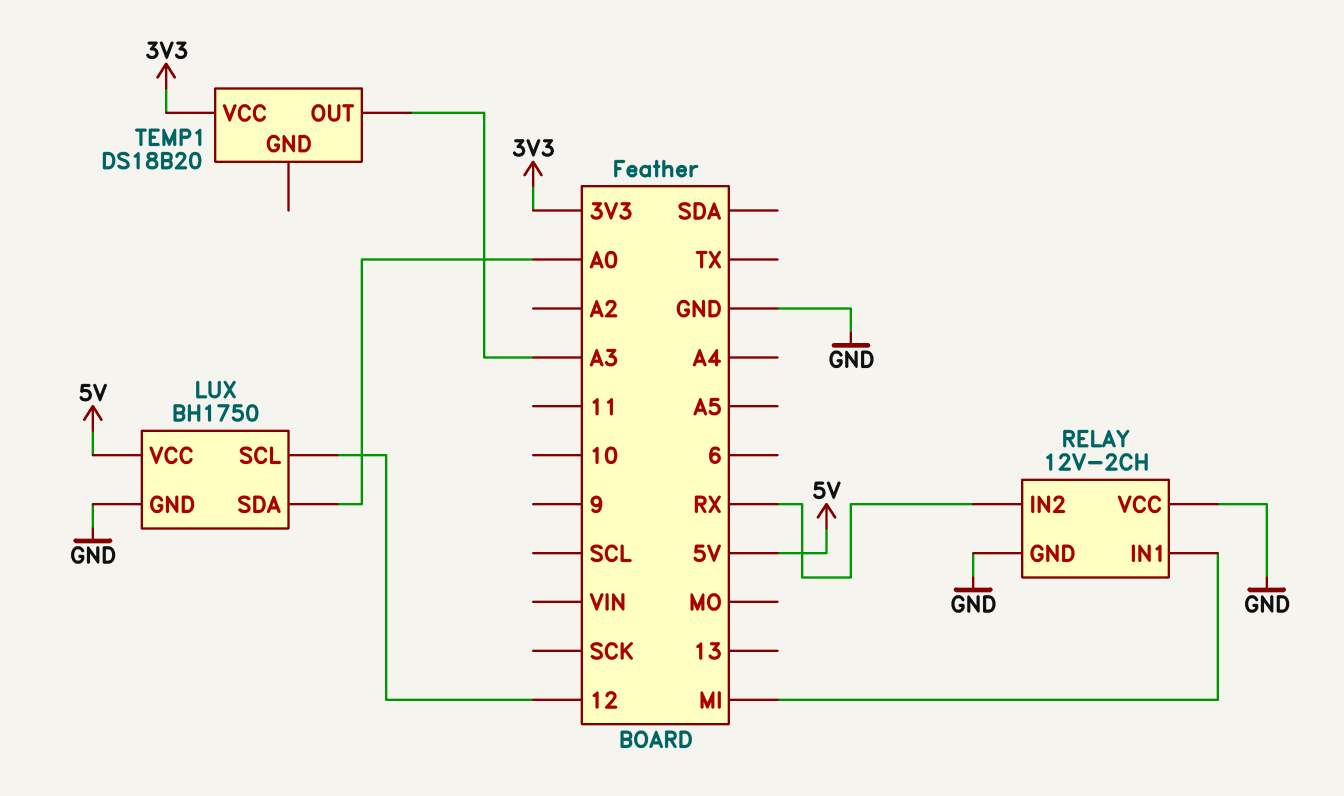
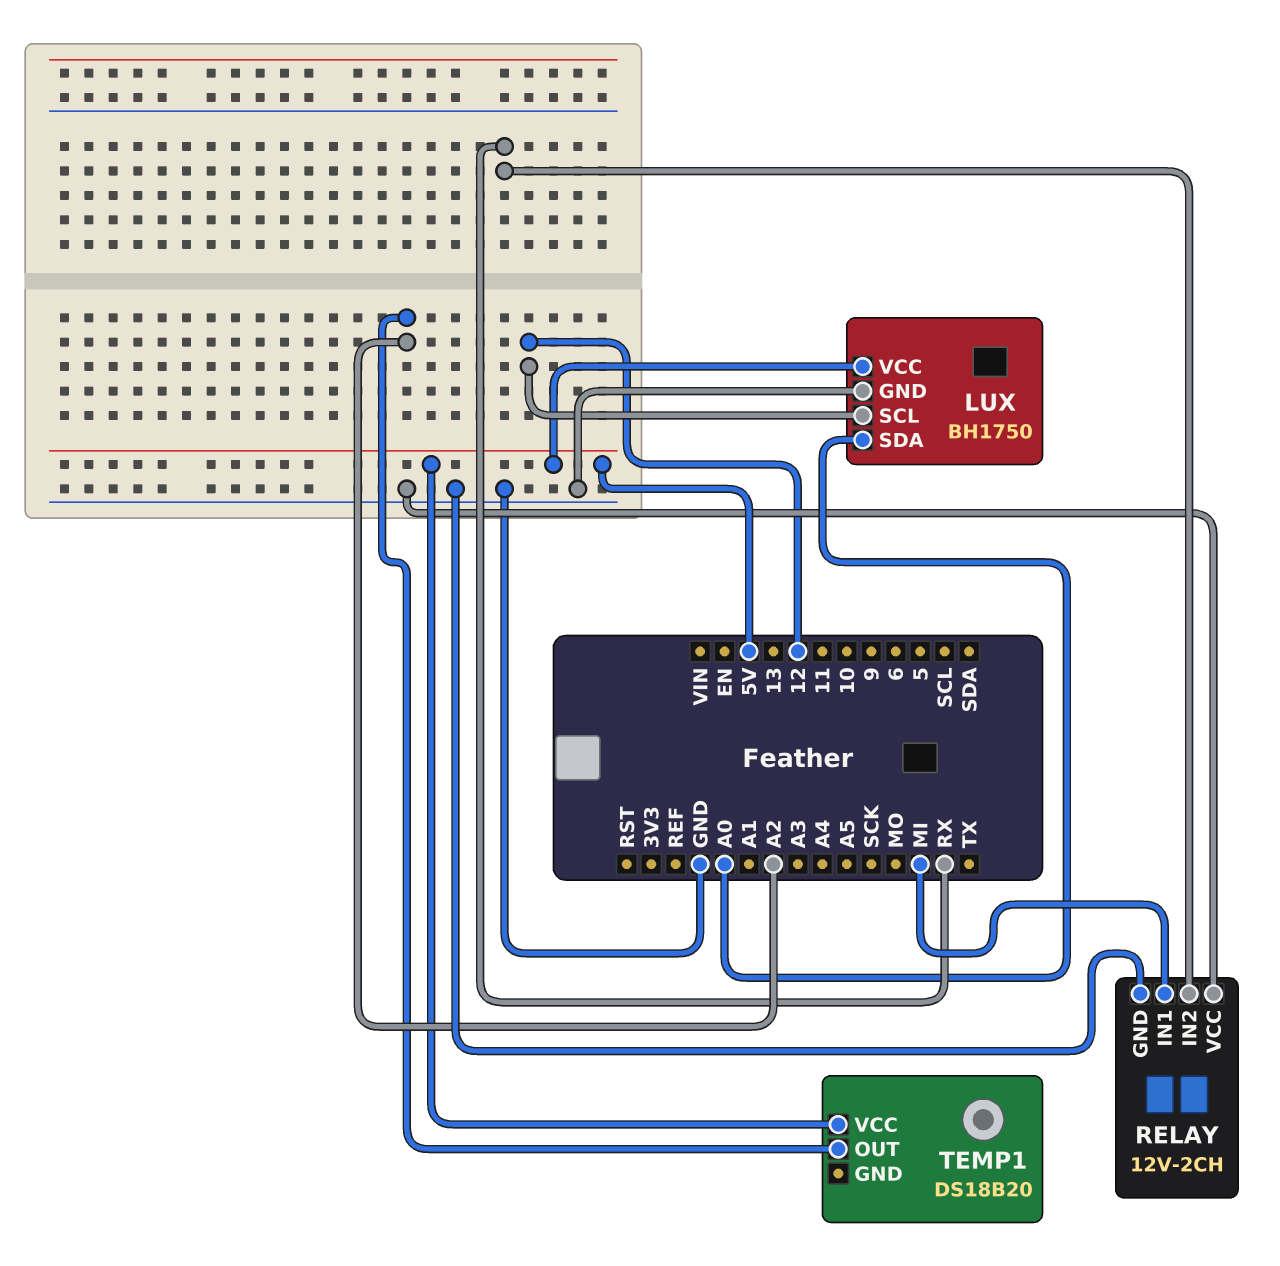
TEMP1 pin OUT: A3 -> A2
TEMP1 pin VCC: 3V3 -> 5V

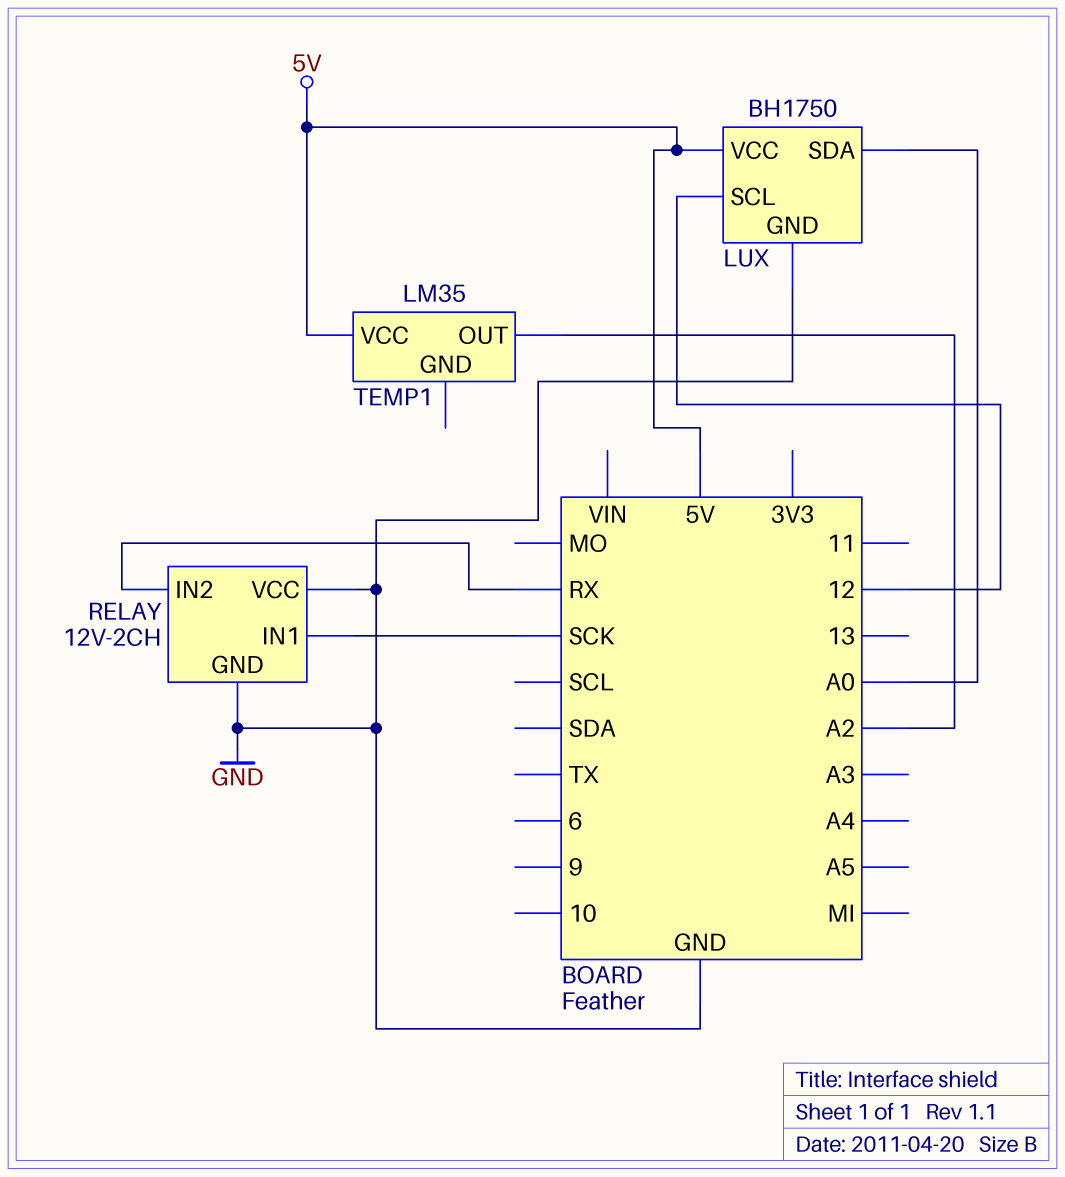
RELAY pin IN1: MI -> SCK
TEMP1: DS18B20 -> LM35

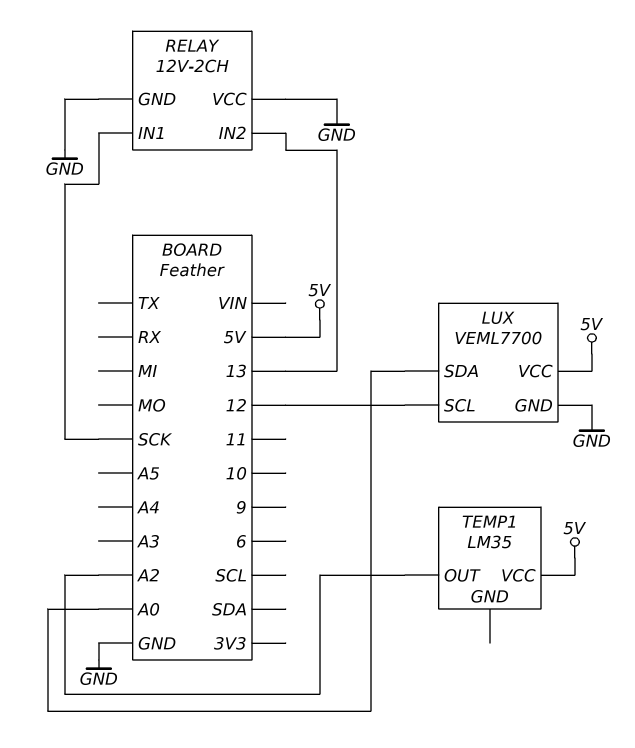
LUX: BH1750 -> VEML7700
RELAY pin IN2: RX -> 13

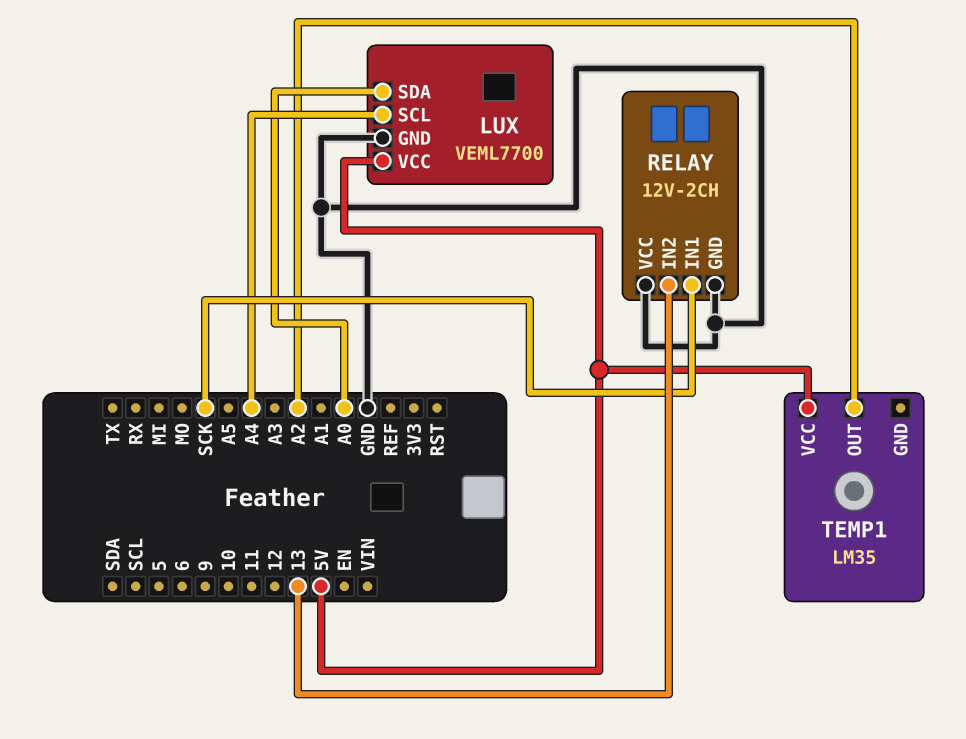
LUX pin SCL: 12 -> A4

